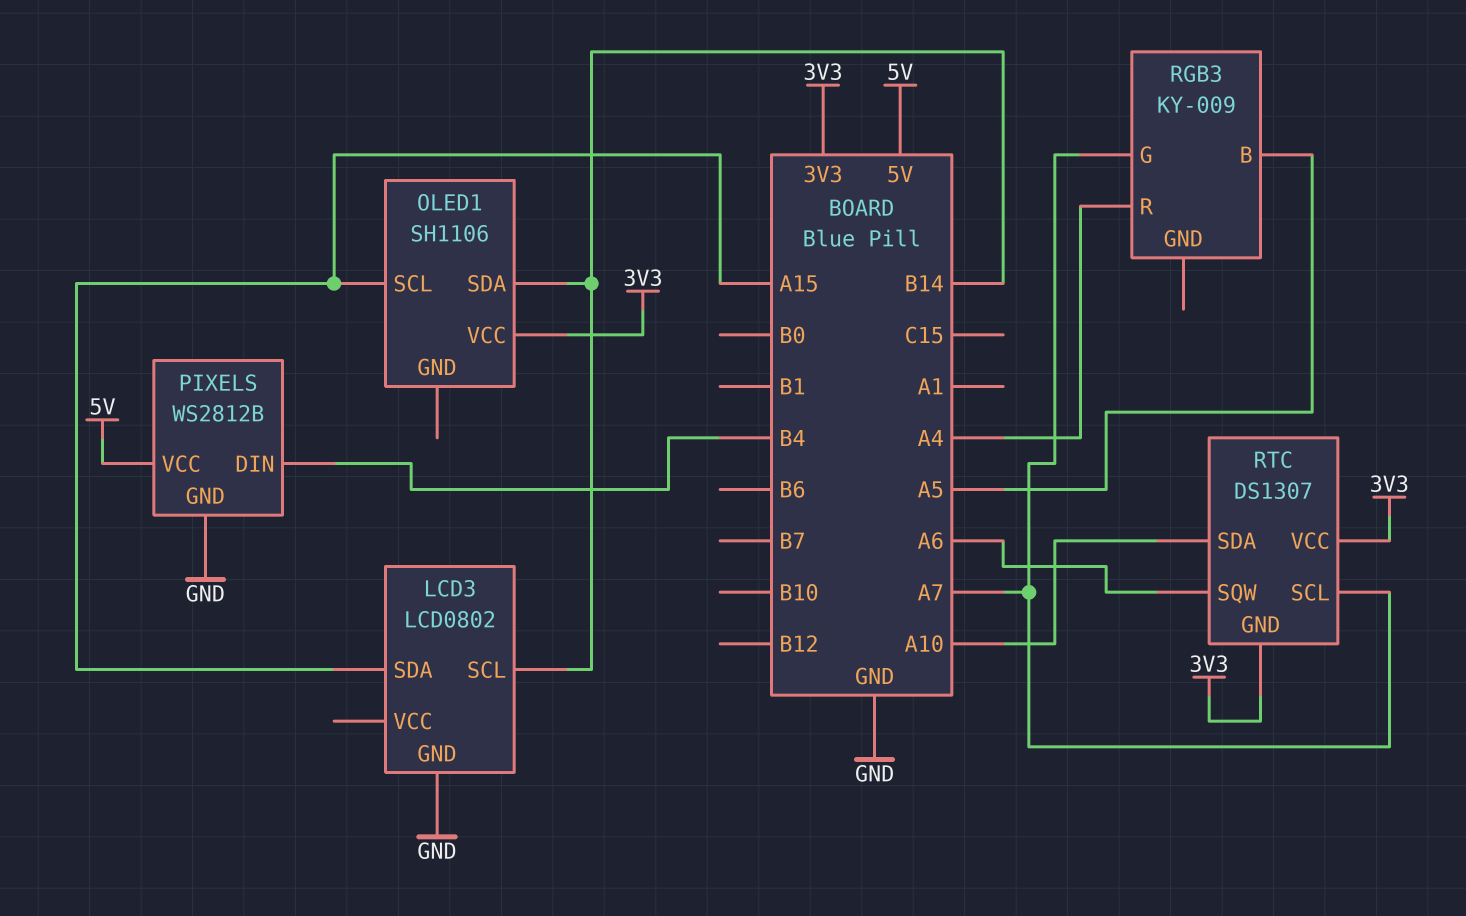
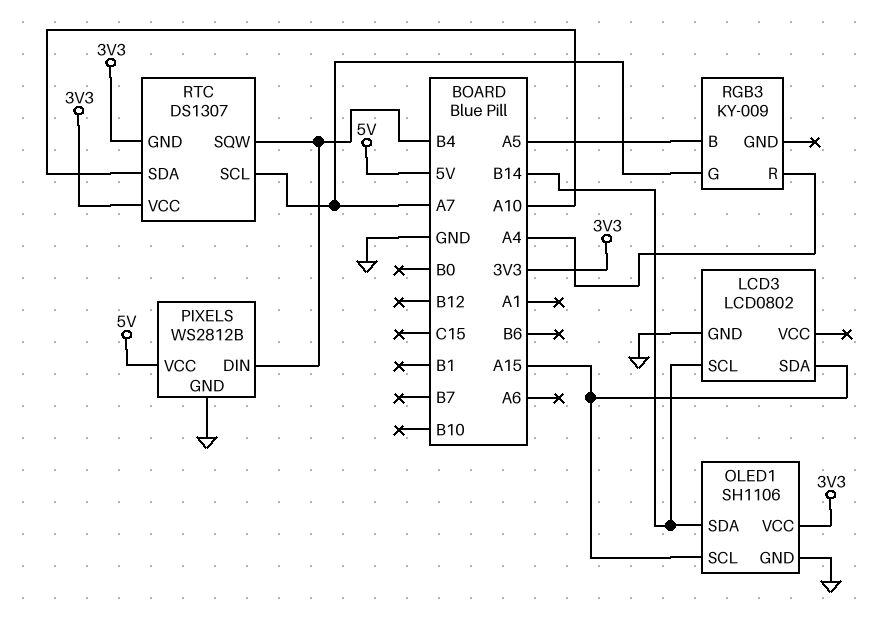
OLED1 pin GND: none -> GND
RTC pin SQW: A6 -> B4

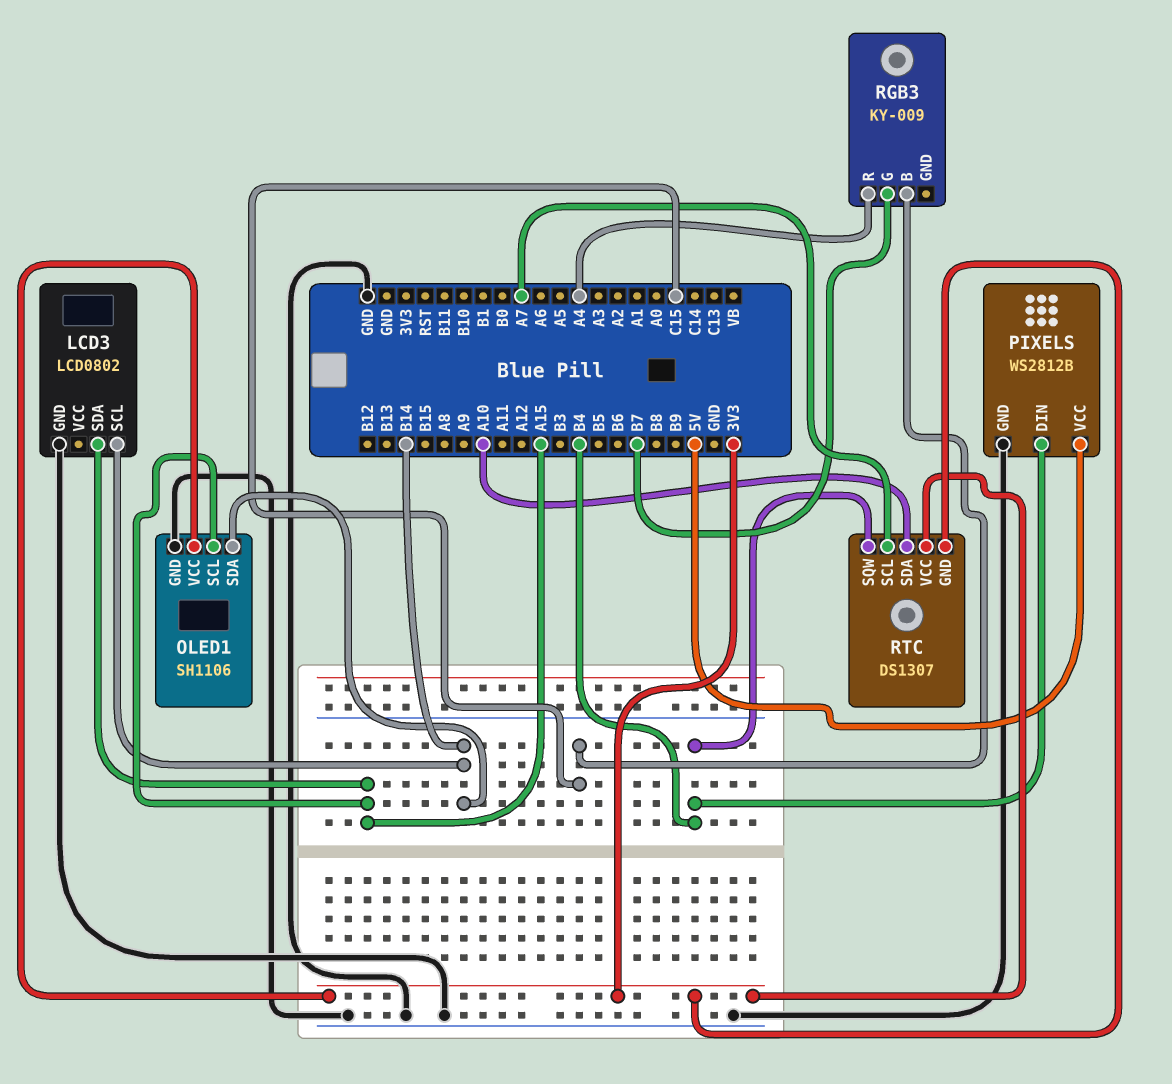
RGB3 pin B: A5 -> C15
RGB3 pin G: A7 -> B7

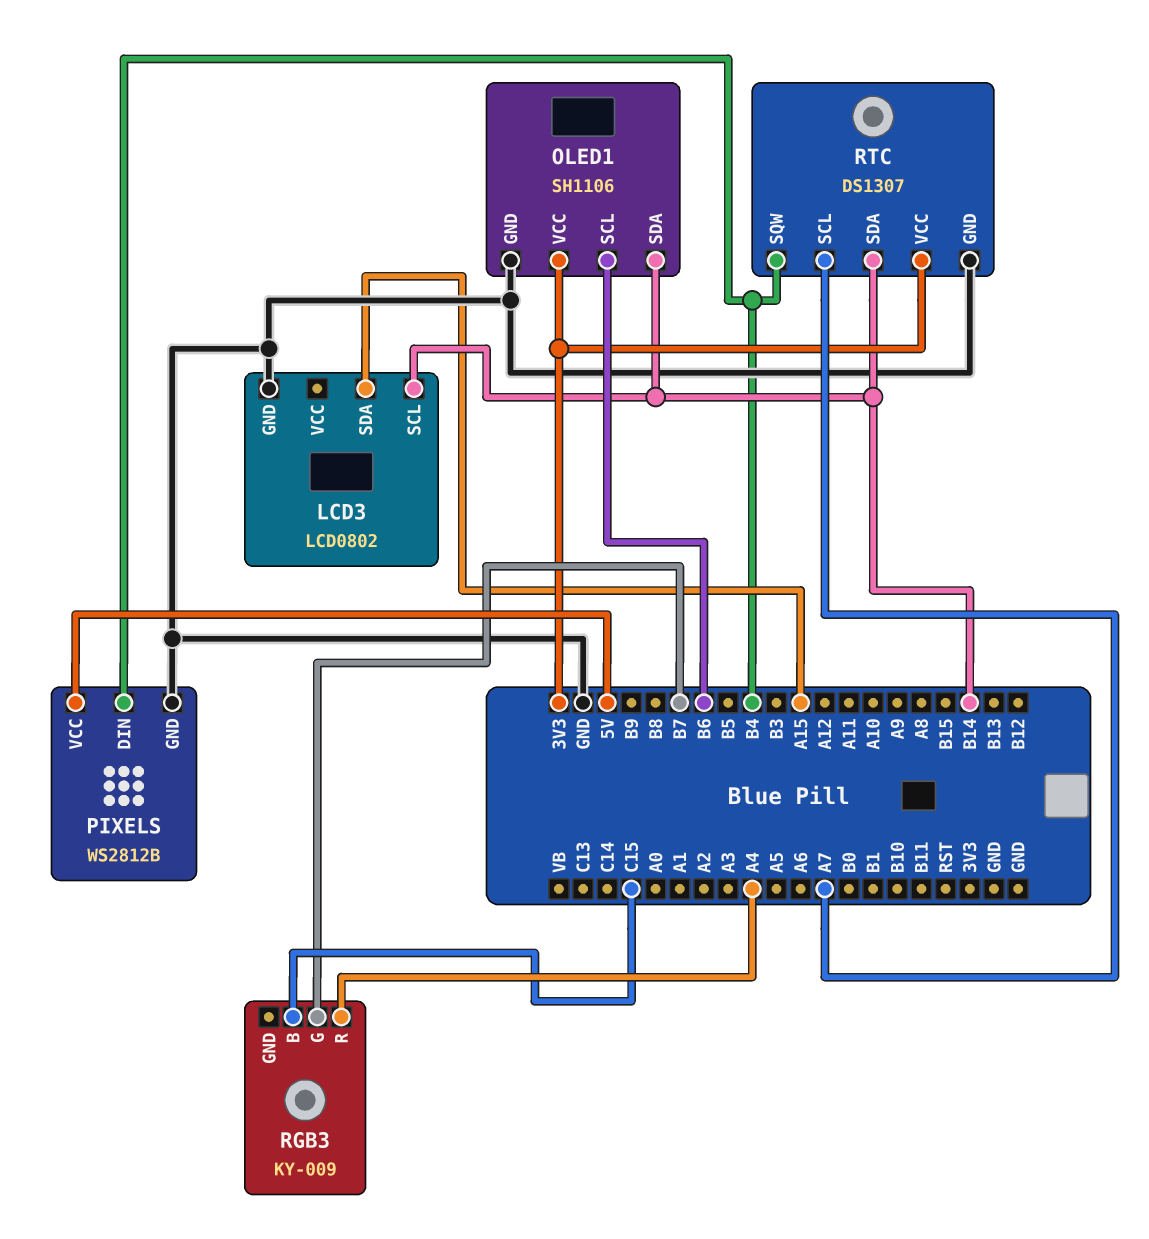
OLED1 pin SCL: A15 -> B6
RTC pin GND: 3V3 -> GND
RTC pin SDA: A10 -> B14

